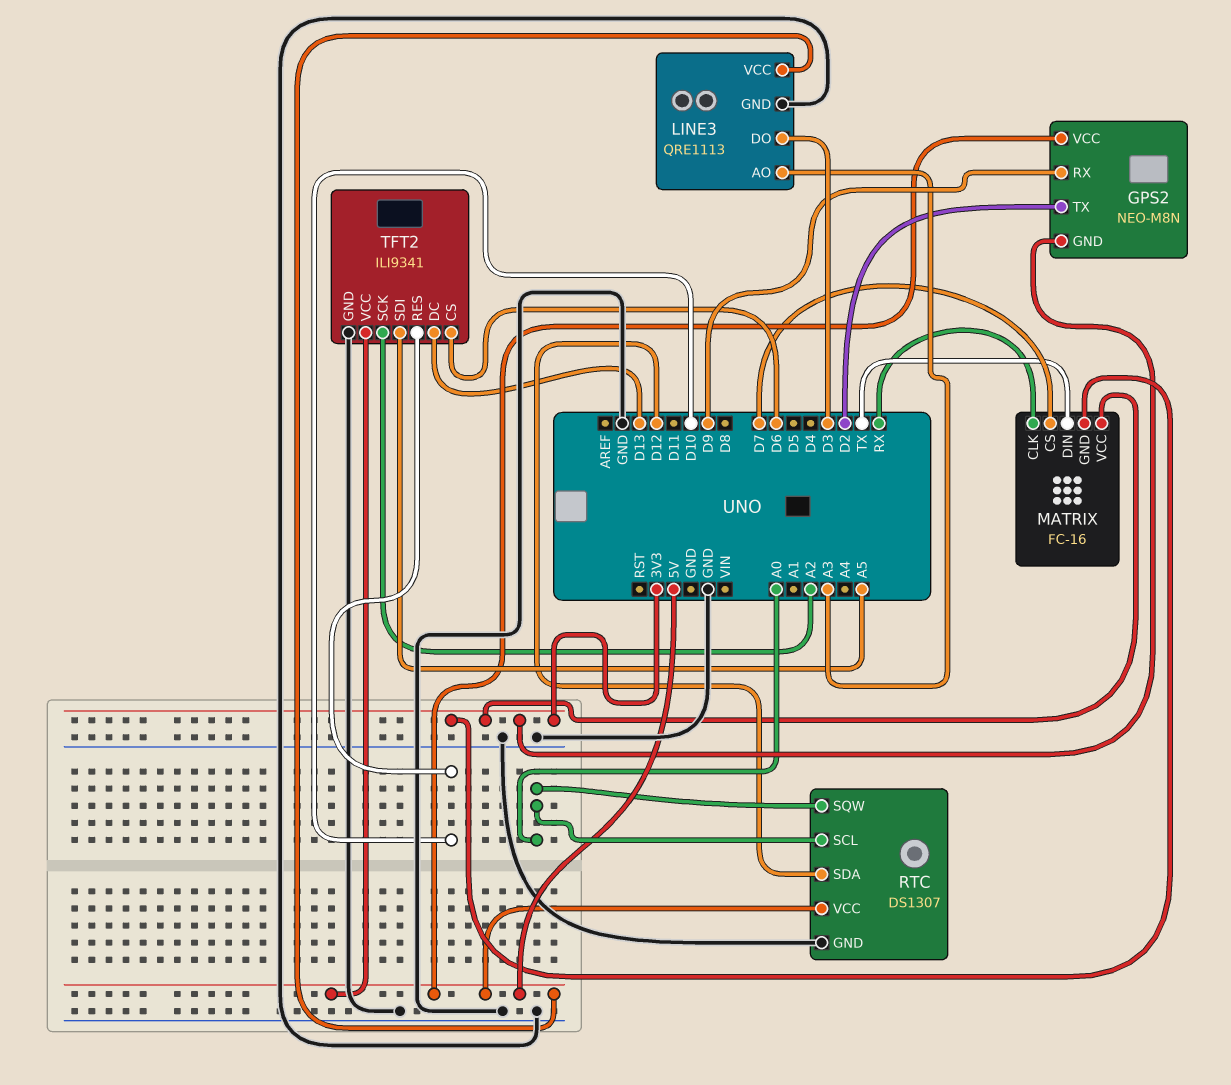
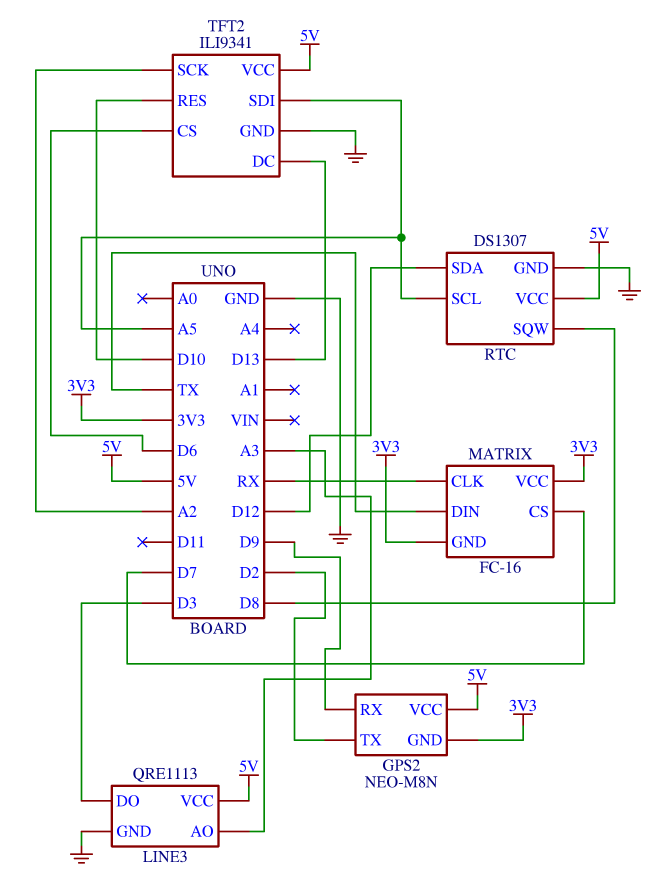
RTC pin SCL: A0 -> A5
RTC pin SQW: A0 -> D8

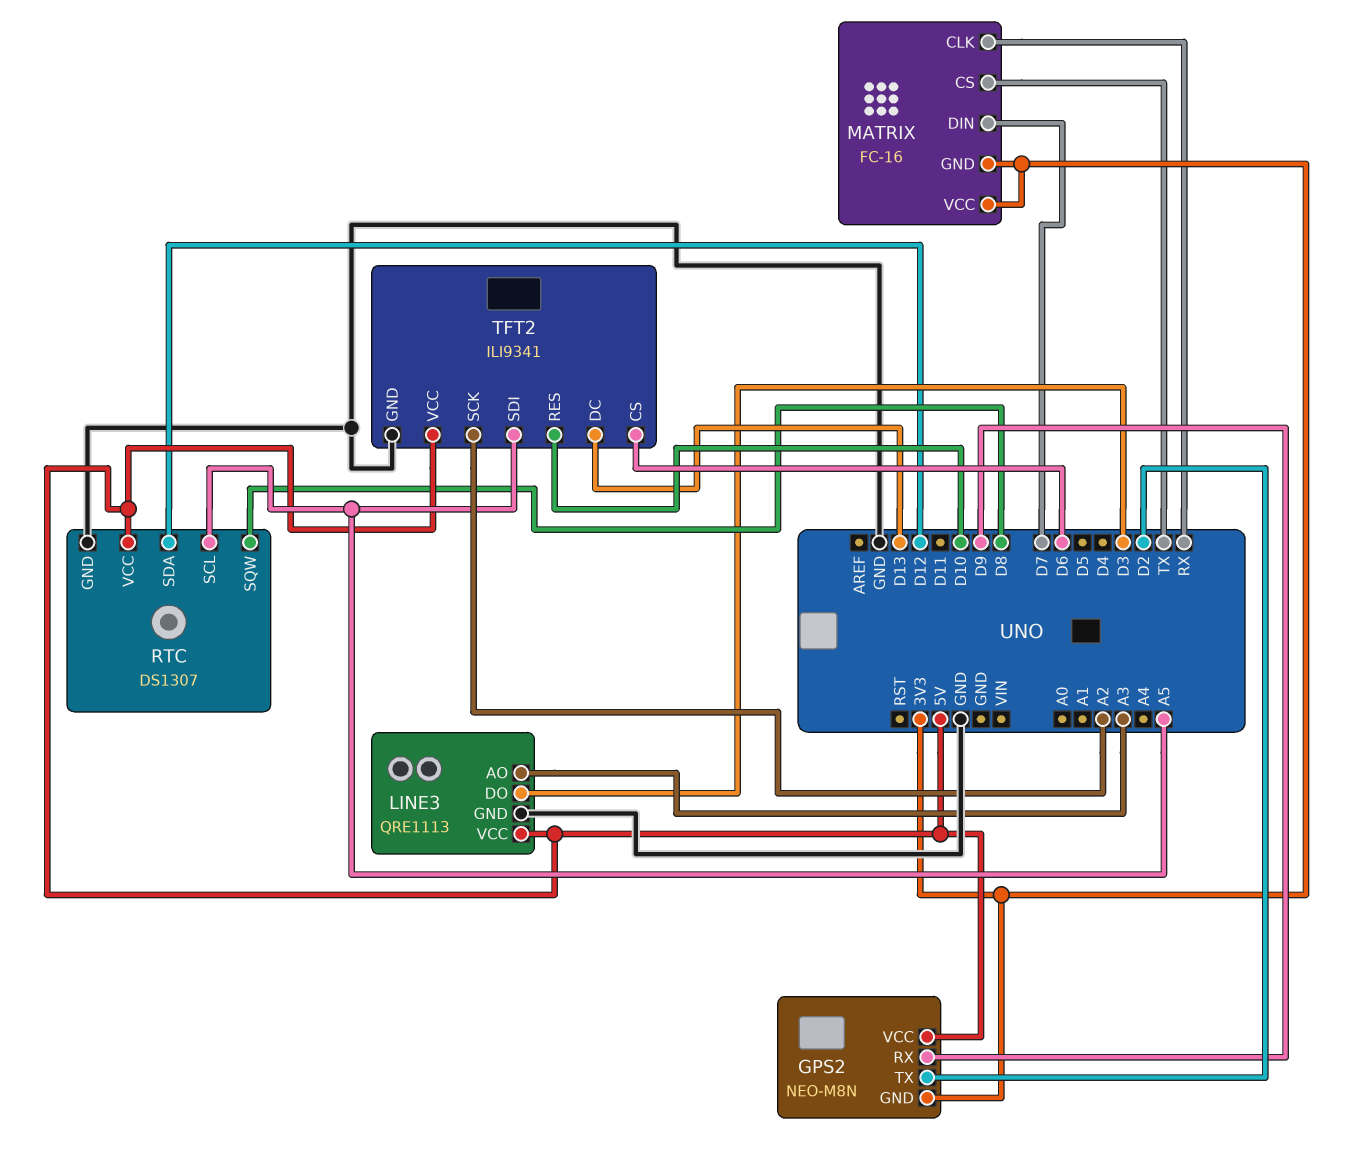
MATRIX pin CS: D7 -> TX
MATRIX pin DIN: TX -> D7

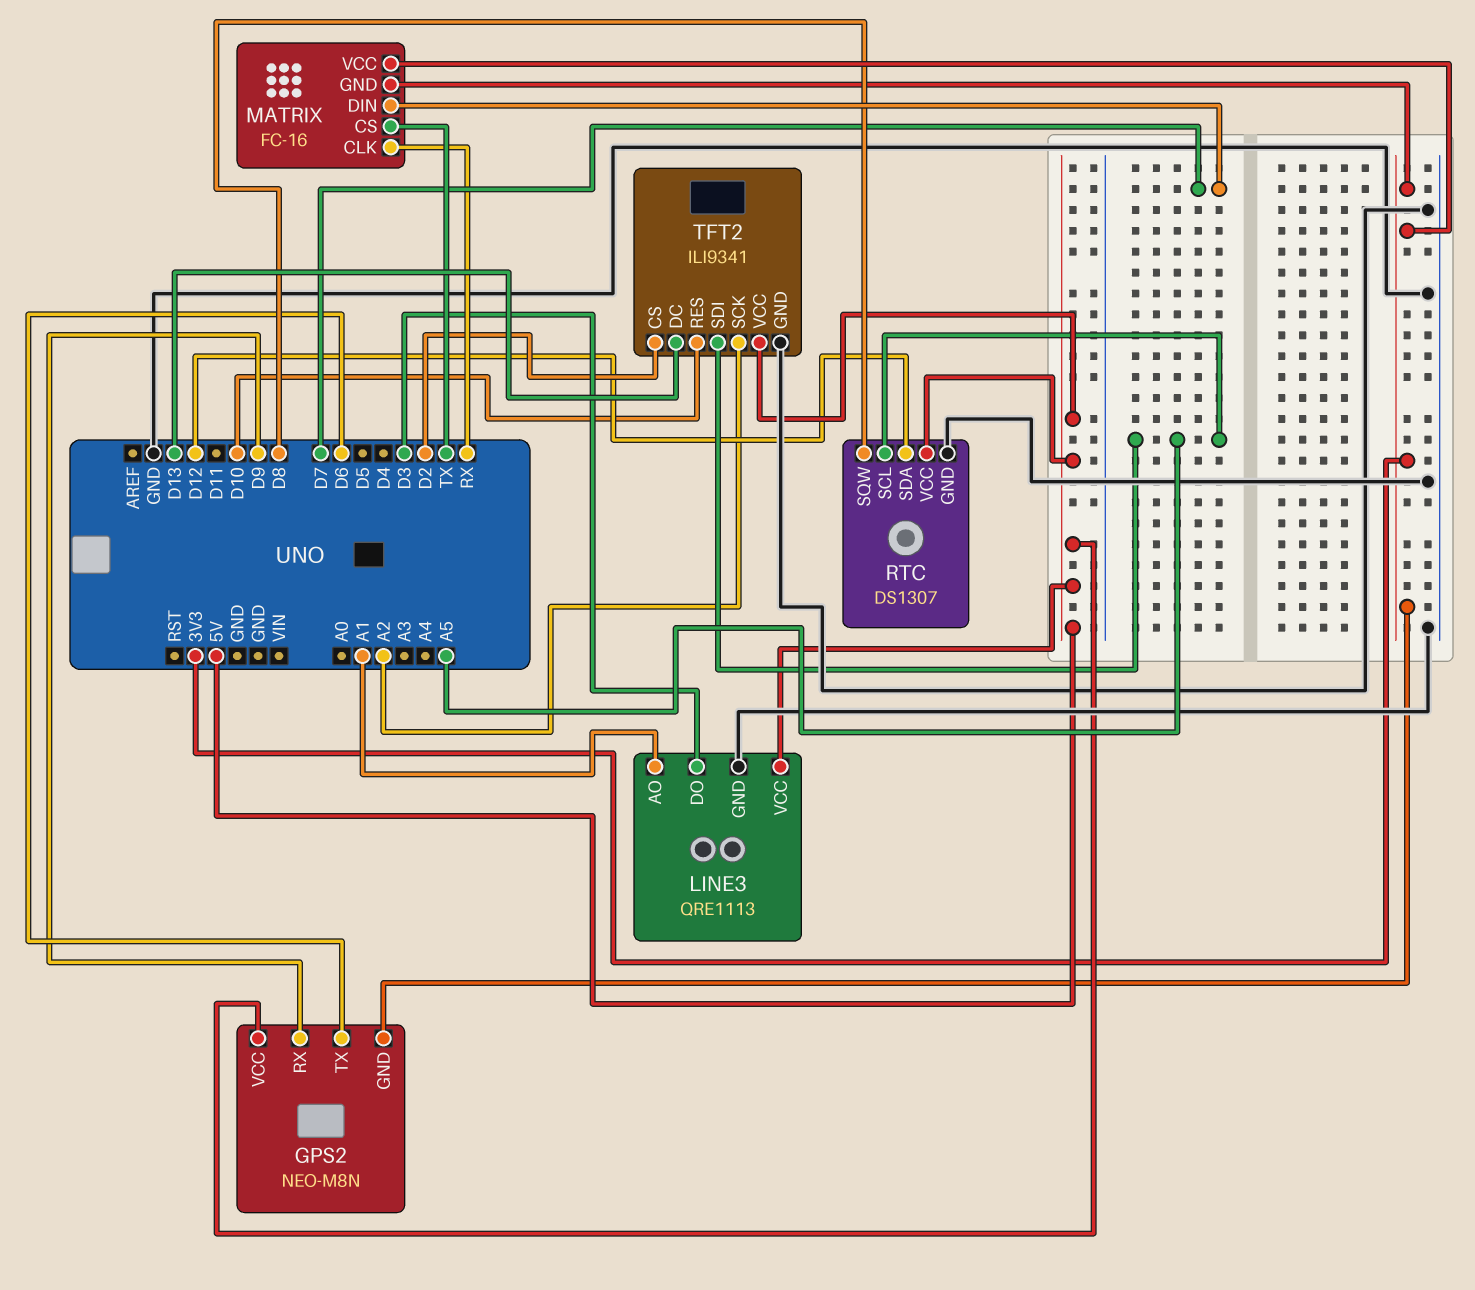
GPS2 pin TX: D2 -> D6
LINE3 pin AO: A3 -> A1
TFT2 pin CS: D6 -> D2

